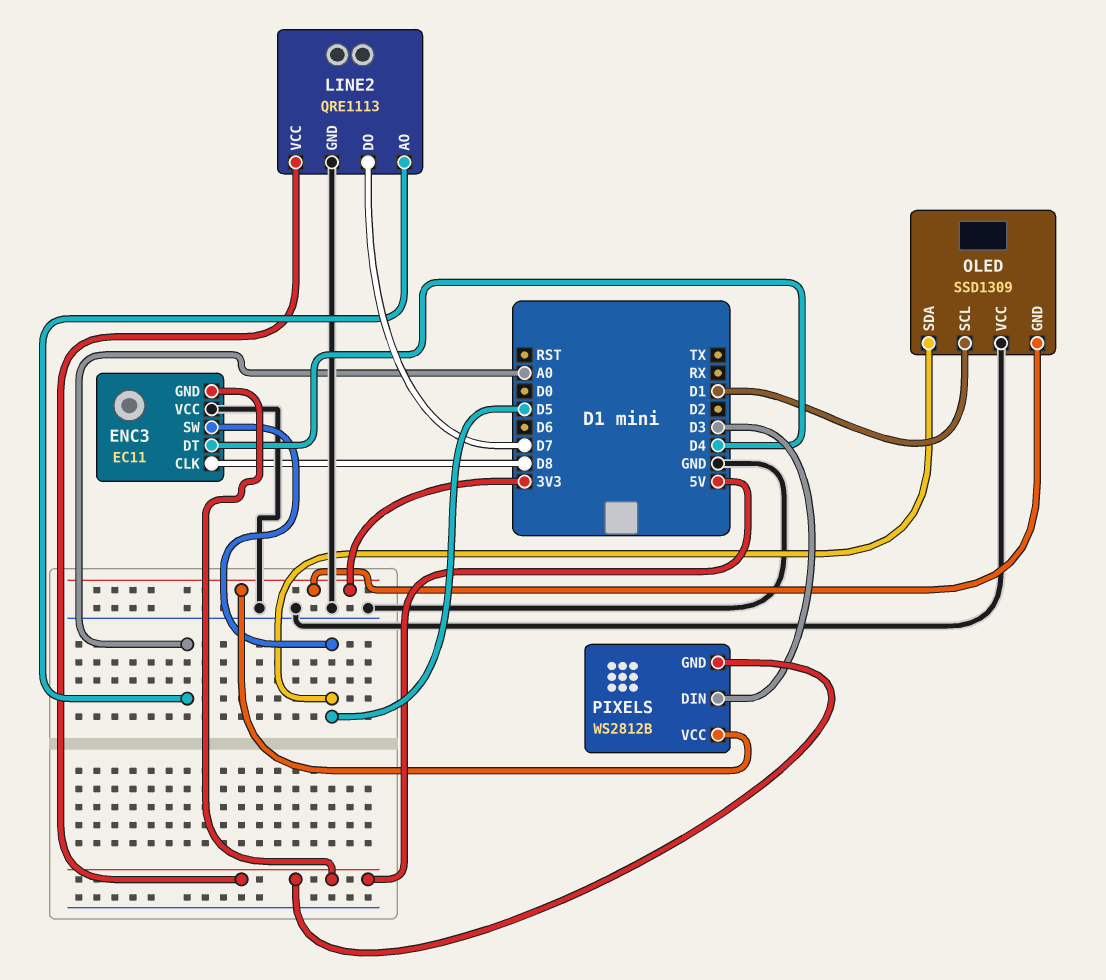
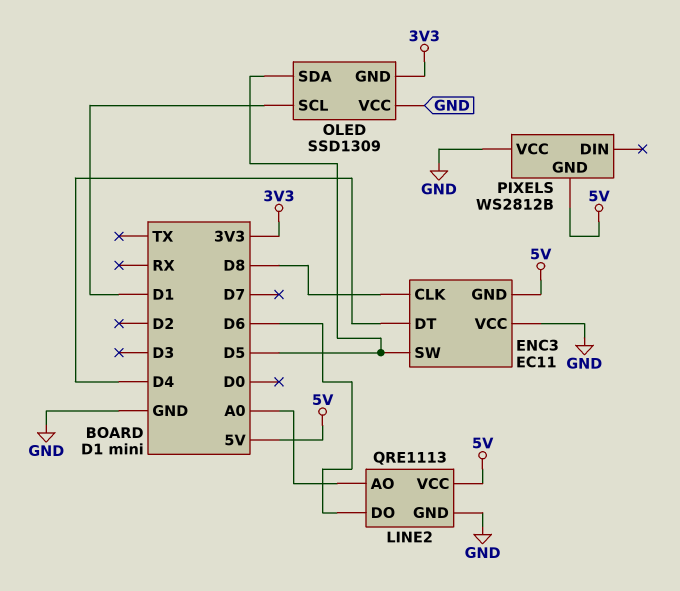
LINE2 pin DO: D7 -> D6
PIXELS pin DIN: D3 -> none
PIXELS pin VCC: 3V3 -> GND

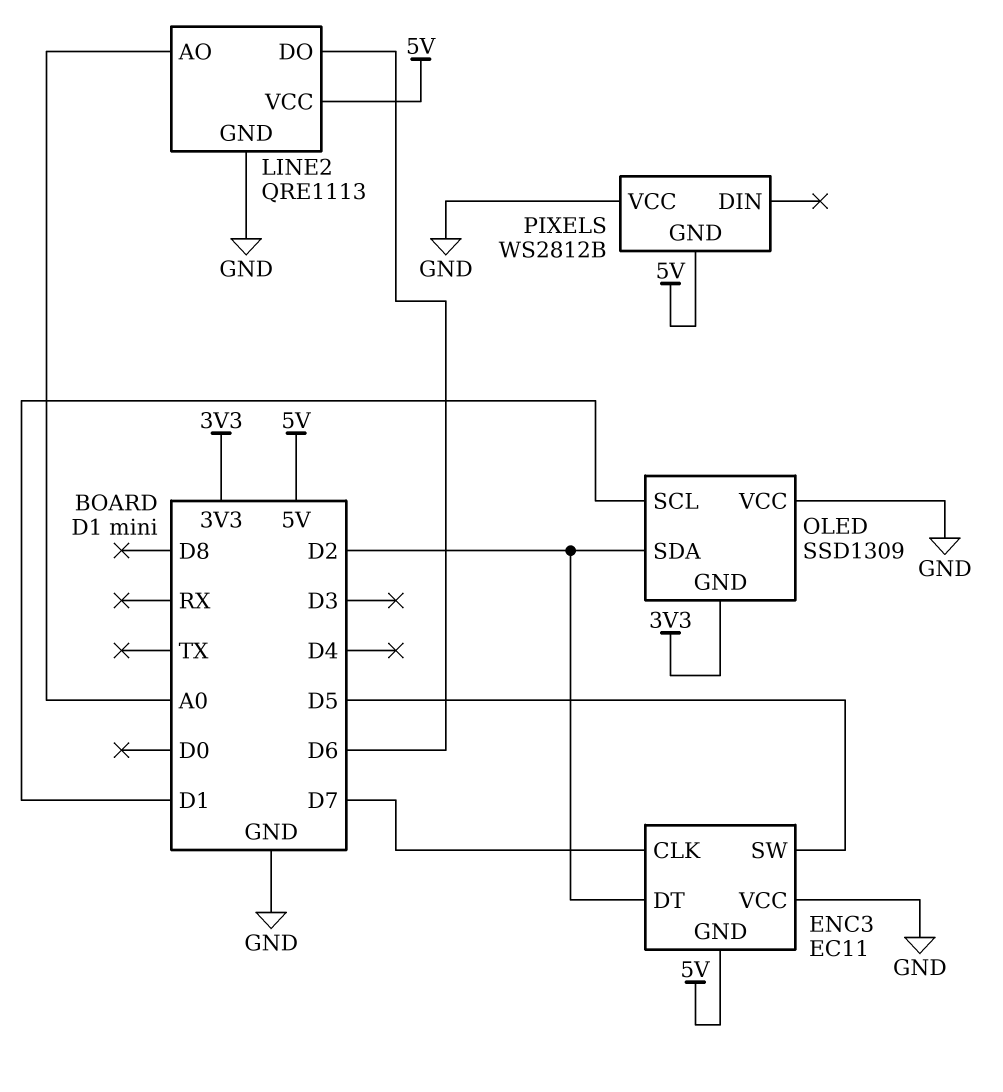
ENC3 pin CLK: D8 -> D7
ENC3 pin DT: D4 -> D2
OLED pin SDA: D5 -> D2

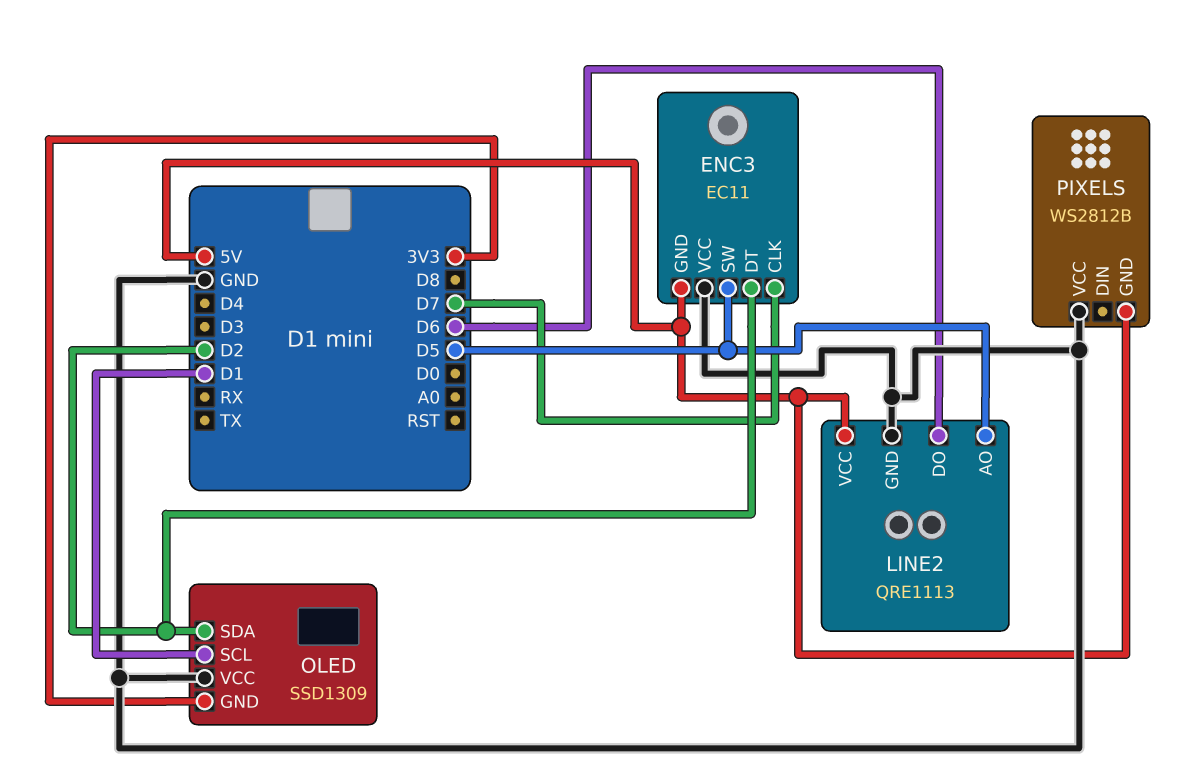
LINE2 pin AO: A0 -> D5

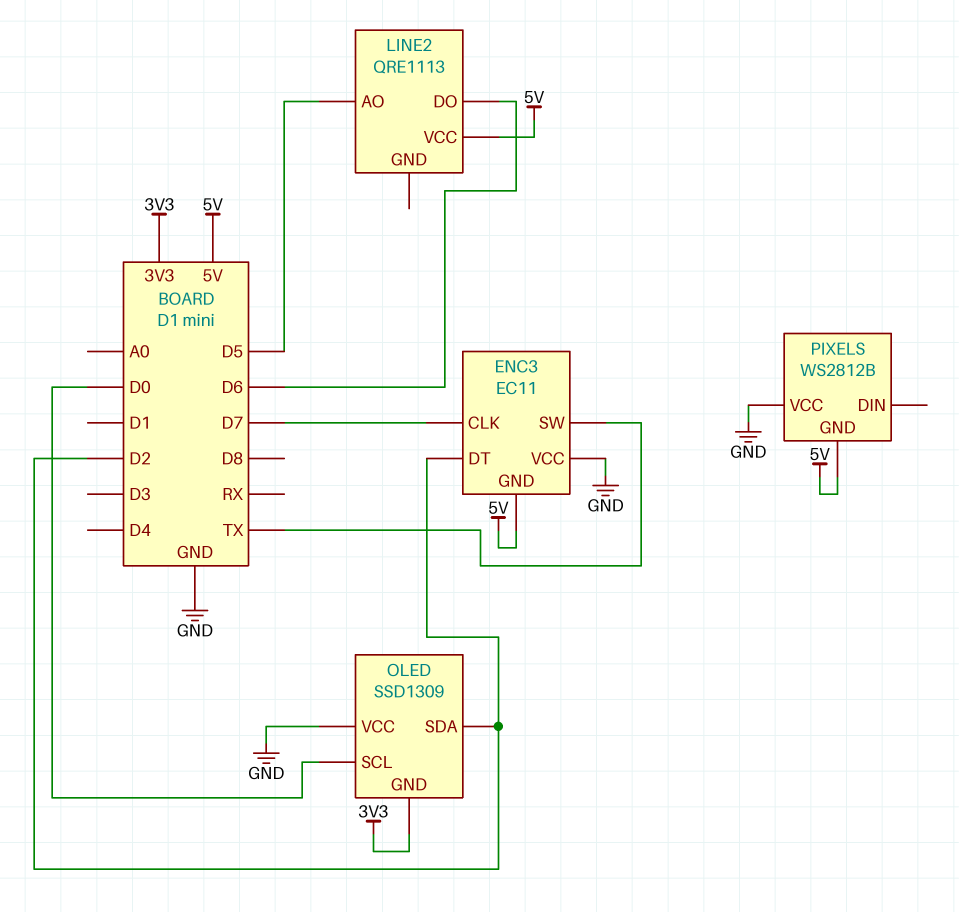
ENC3 pin SW: D5 -> TX
LINE2 pin GND: GND -> none
OLED pin SCL: D1 -> D0

